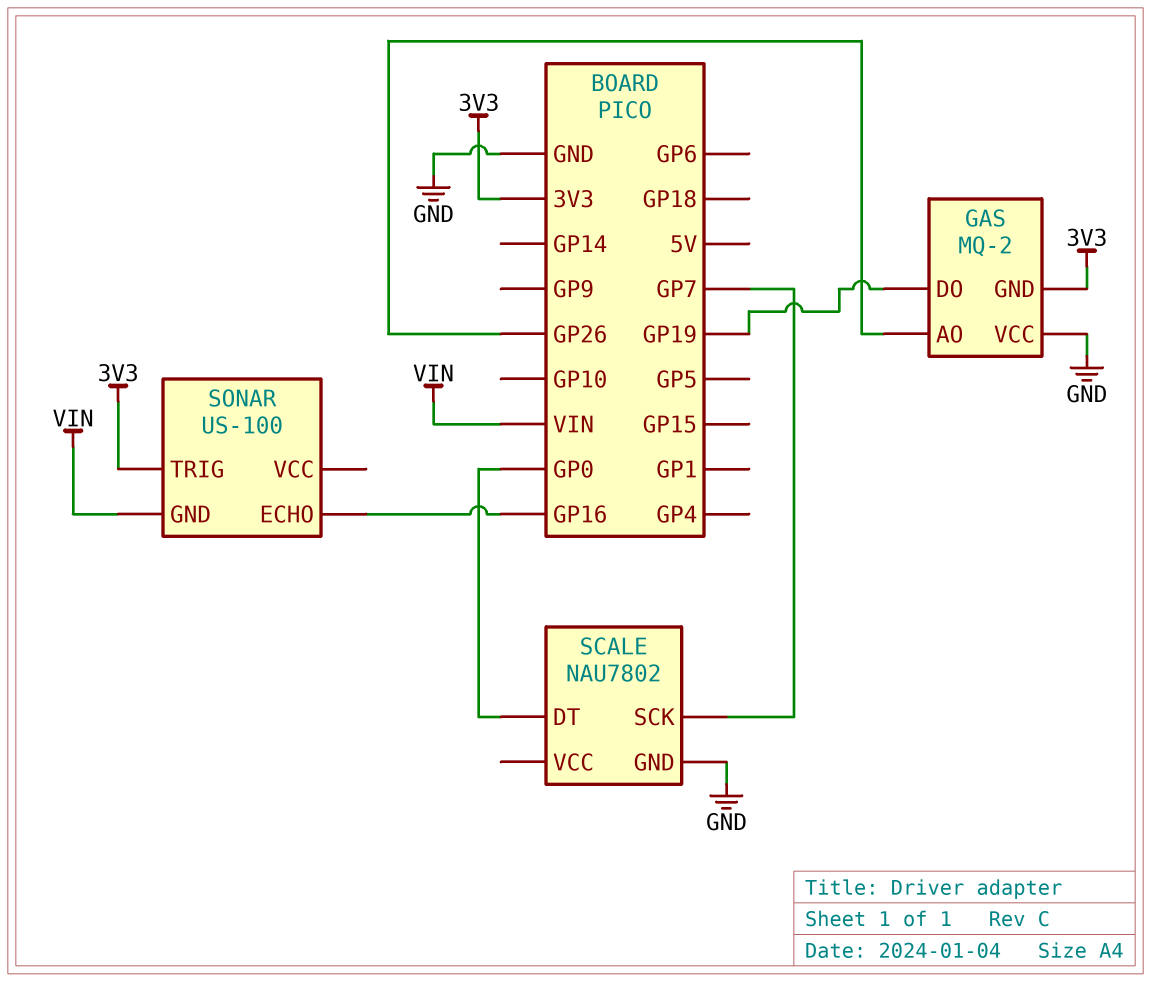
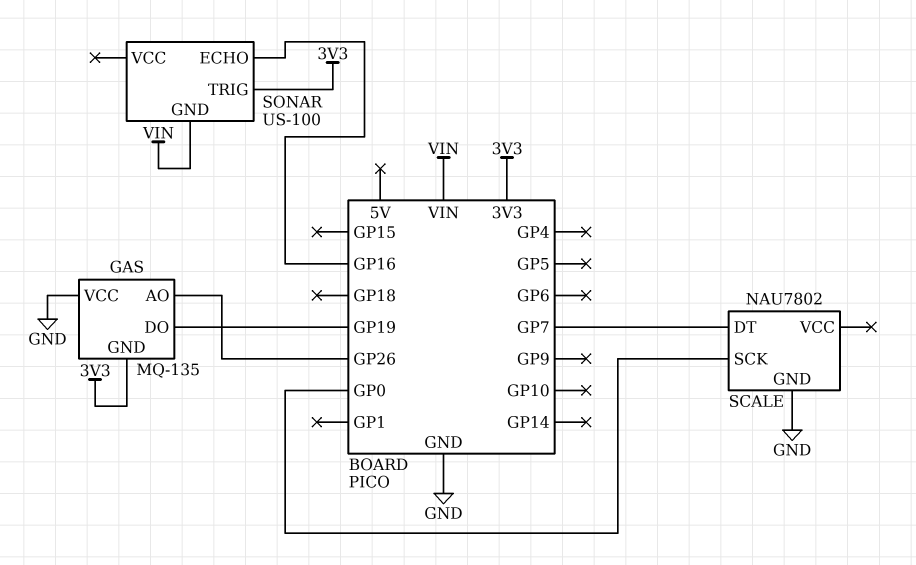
GAS: MQ-2 -> MQ-135
SCALE pin DT: GP0 -> GP7
SCALE pin SCK: GP7 -> GP0

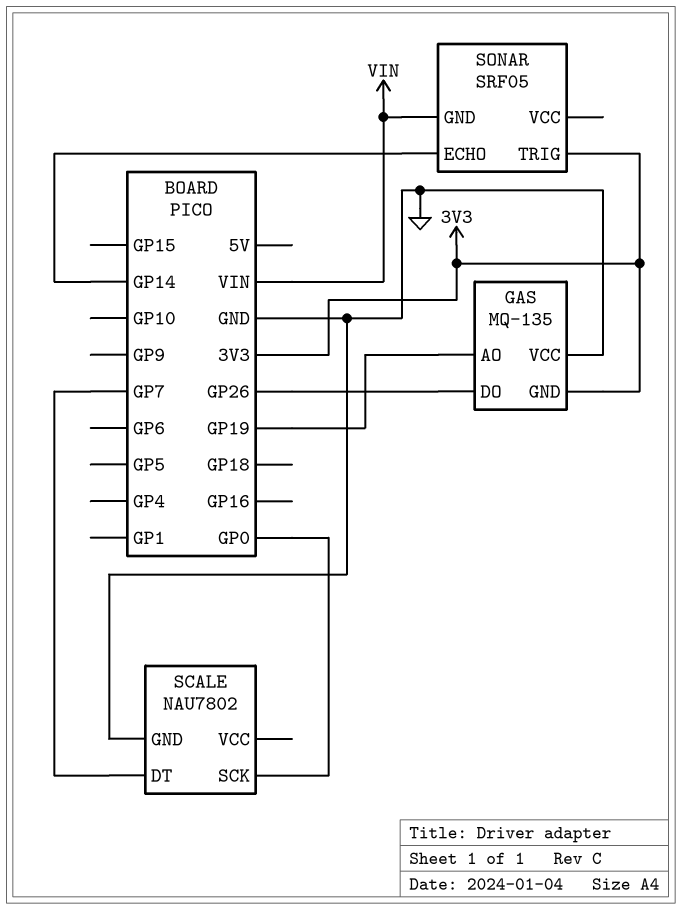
GAS pin AO: GP26 -> GP19
GAS pin DO: GP19 -> GP26
SONAR: US-100 -> SRF05
SONAR pin ECHO: GP16 -> GP14

